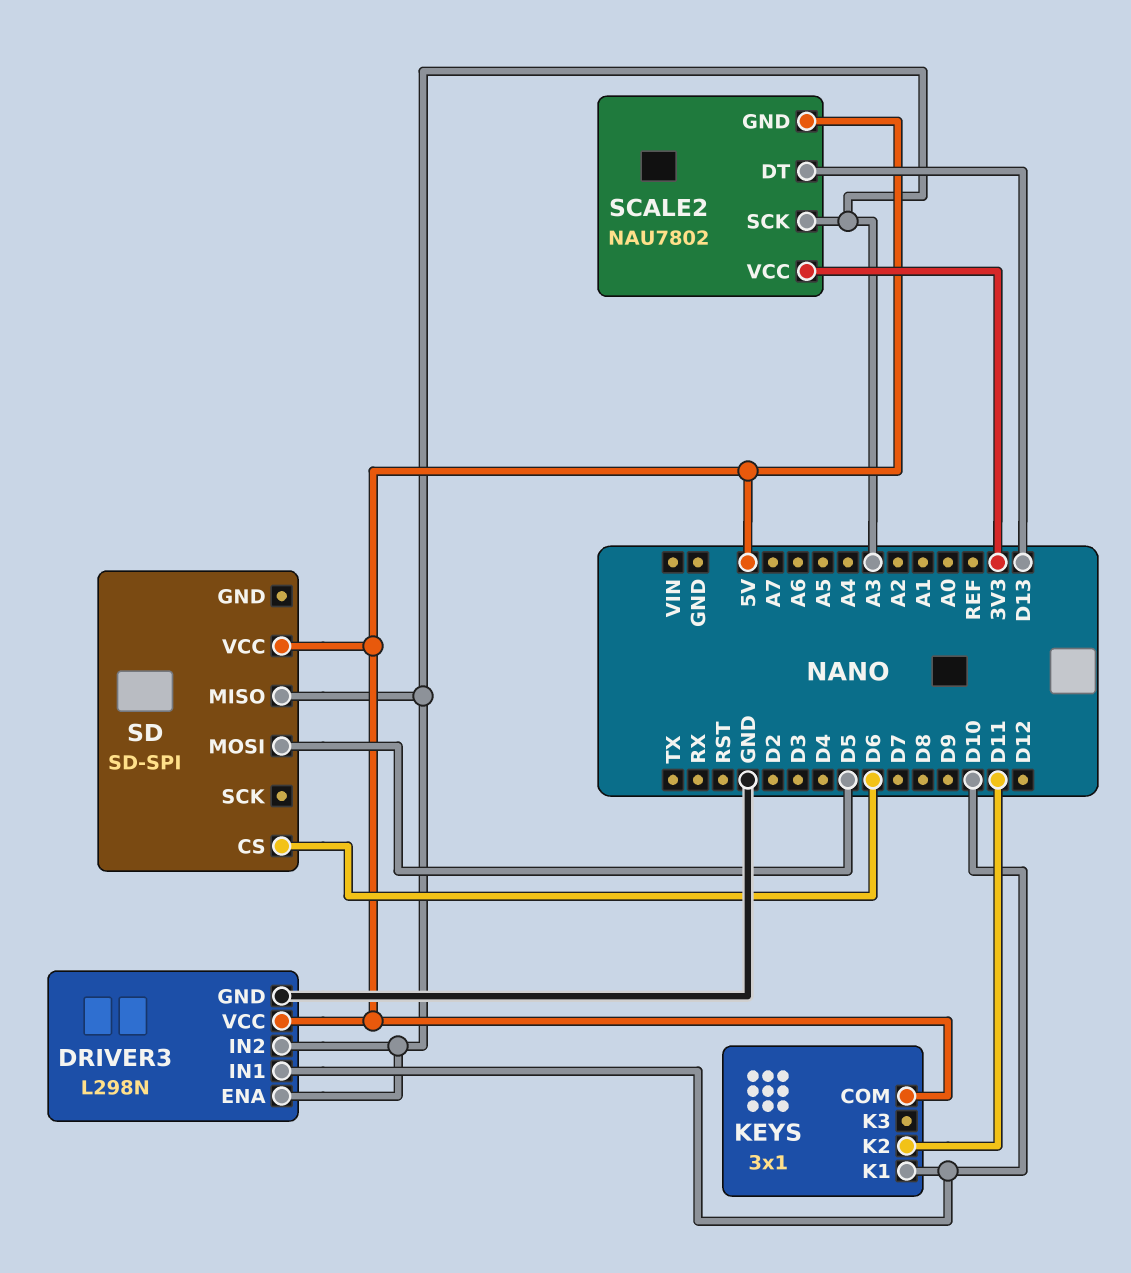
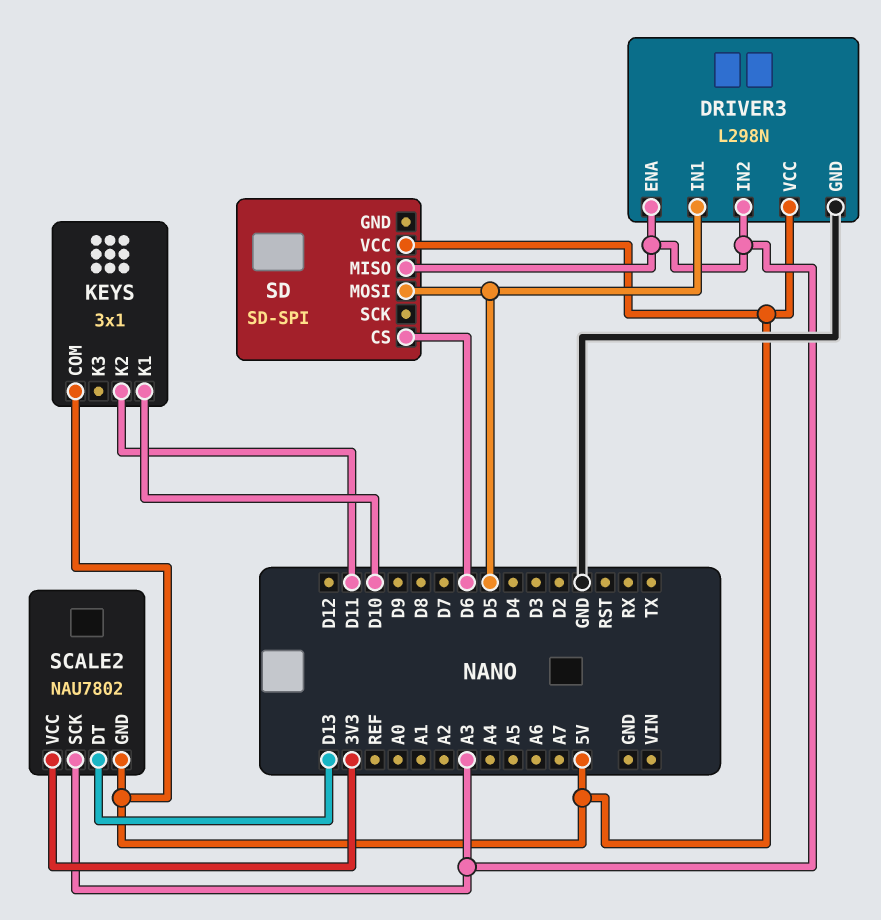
DRIVER3 pin IN1: D10 -> D5

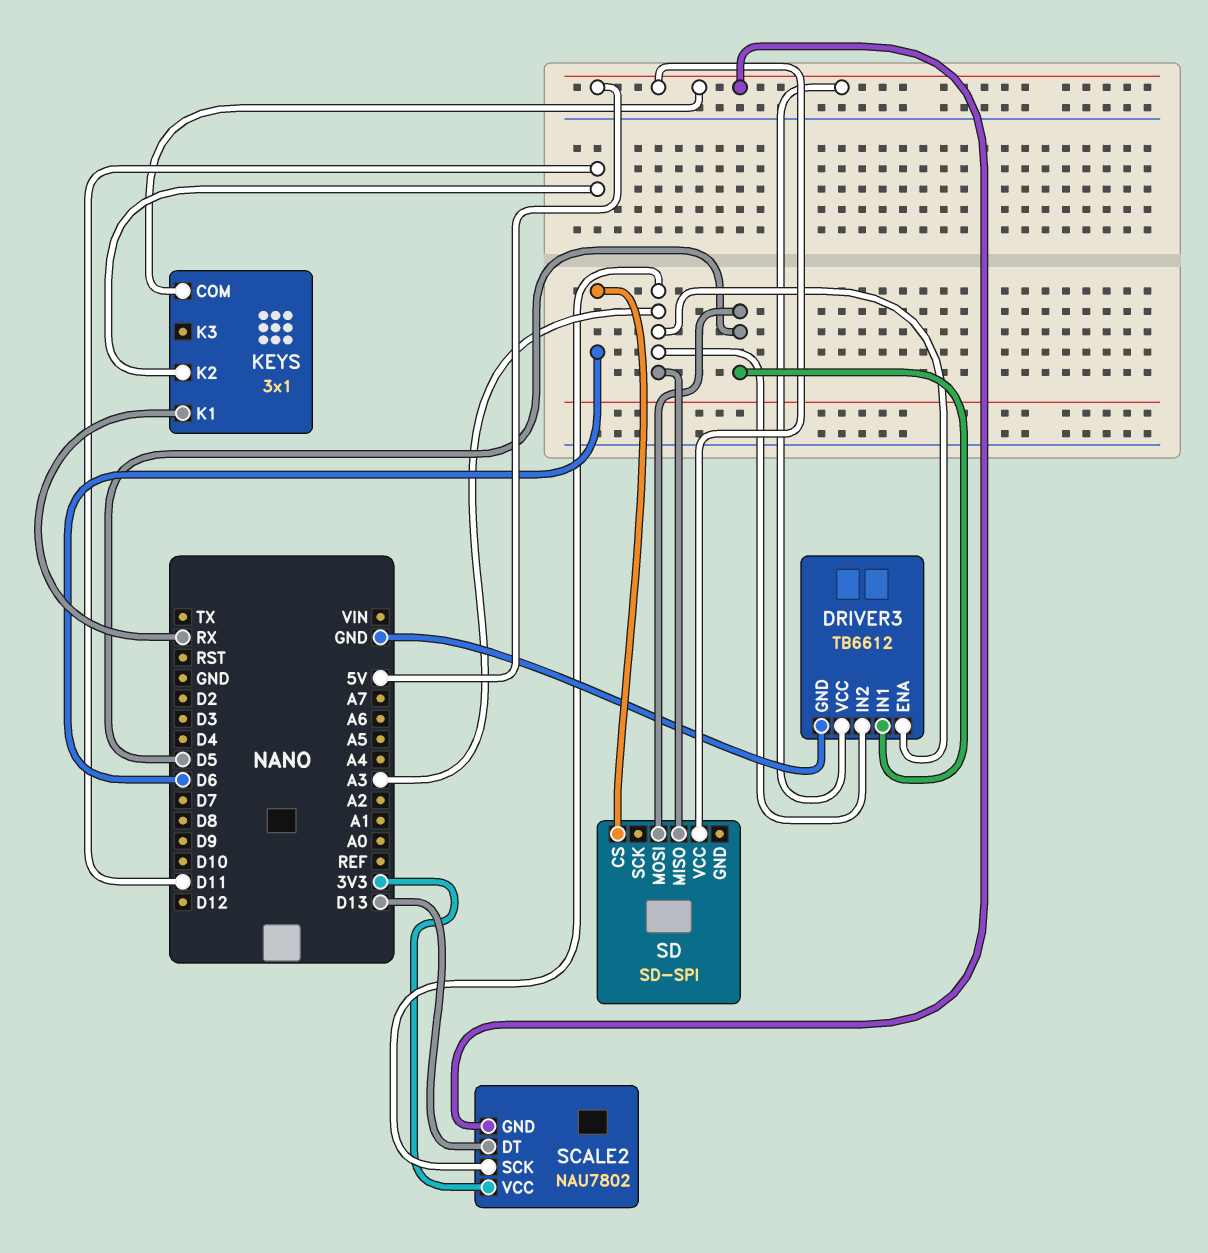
DRIVER3: L298N -> TB6612
KEYS pin K1: D10 -> RX

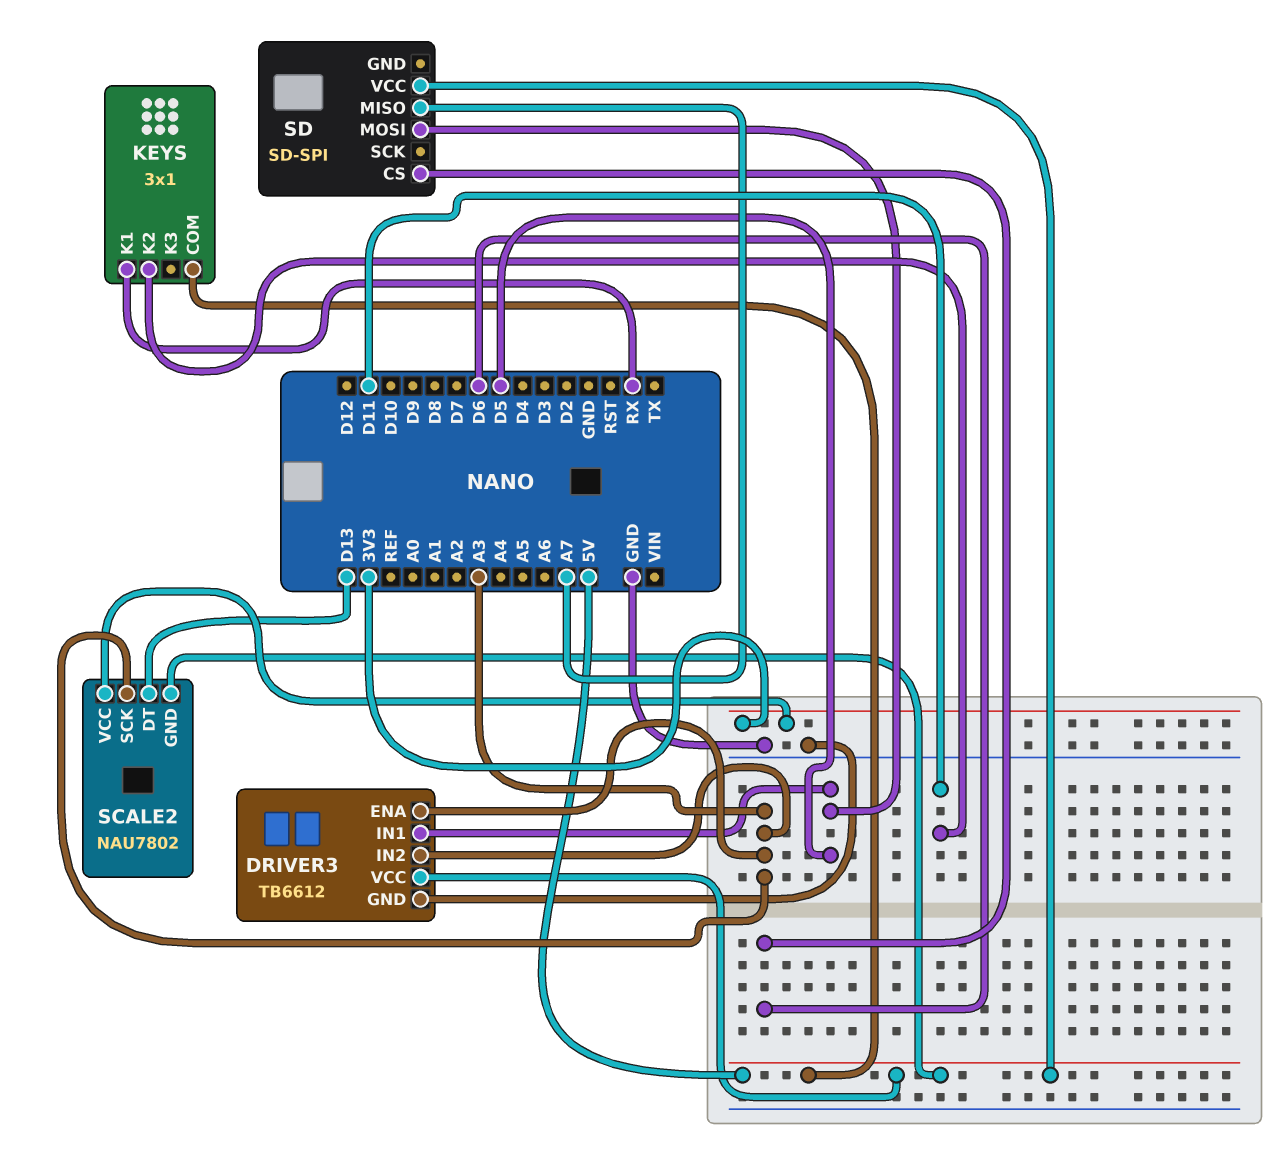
SD pin MISO: A3 -> A7

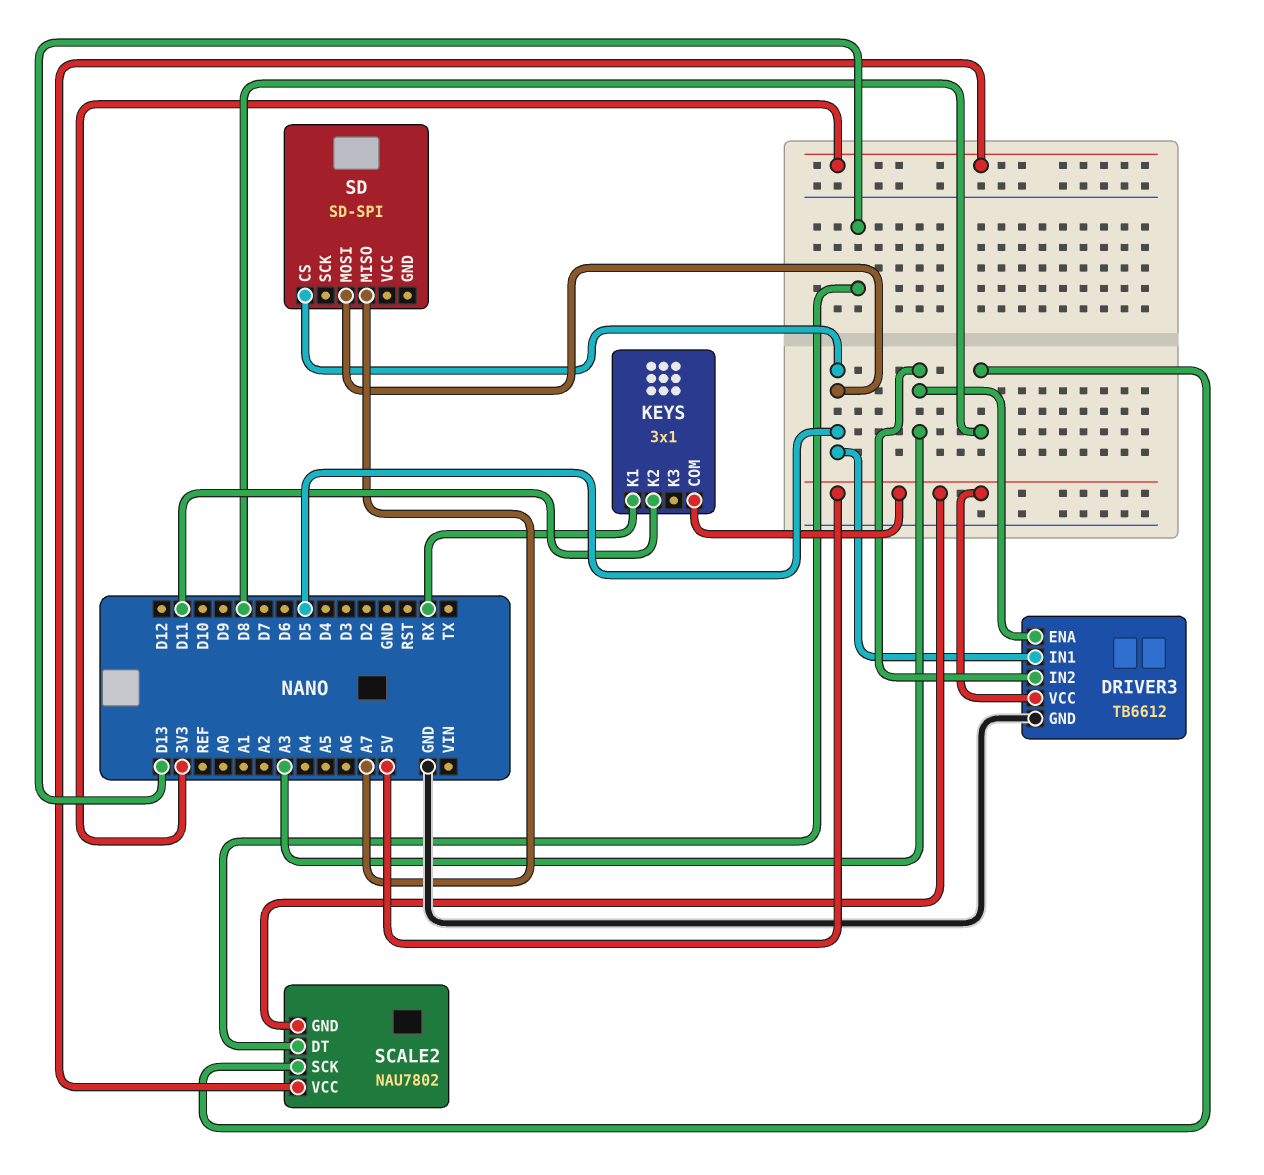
SCALE2 pin SCK: A3 -> D8
SD pin CS: D6 -> D5
SD pin VCC: 5V -> none

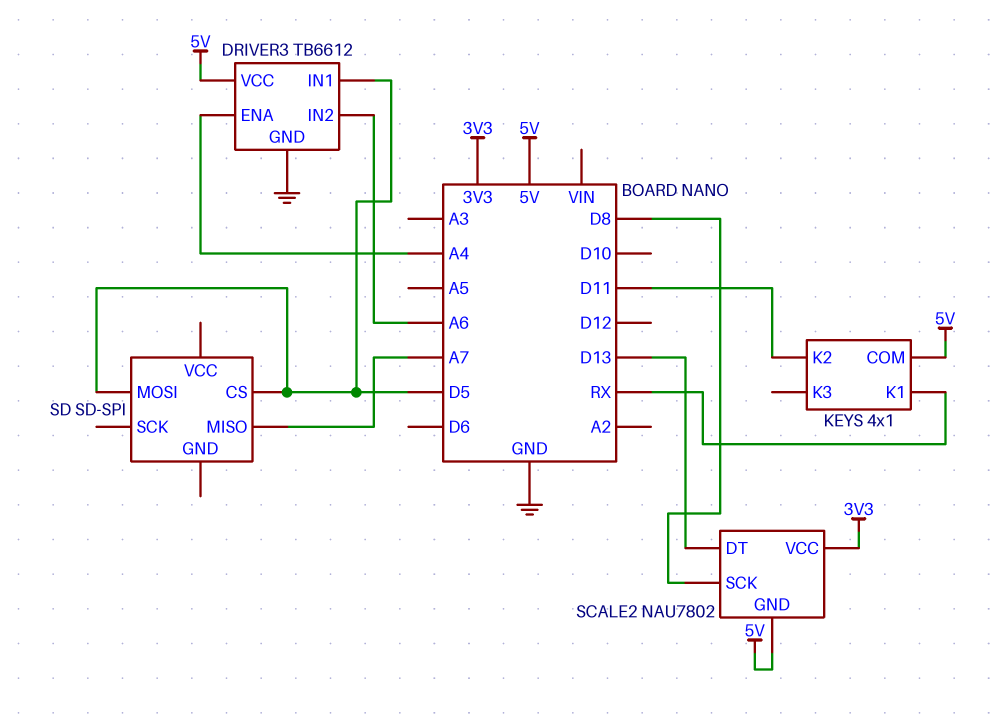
DRIVER3 pin ENA: A3 -> A4
DRIVER3 pin IN2: A3 -> A6
KEYS: 3x1 -> 4x1

